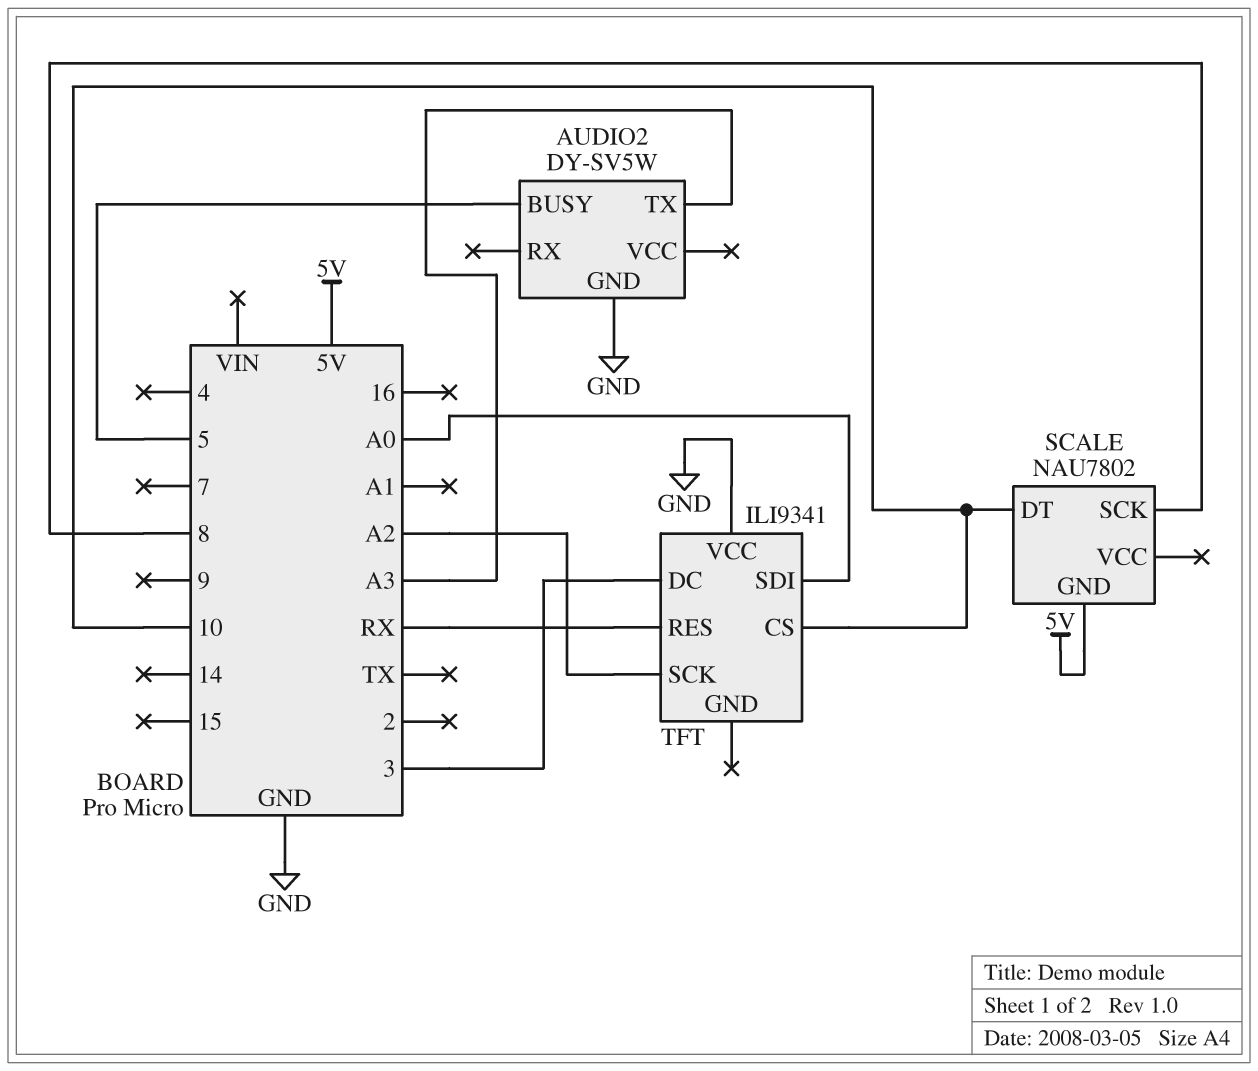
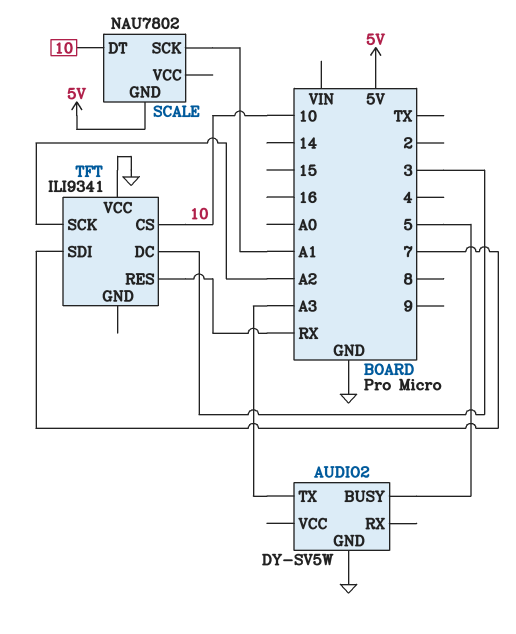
SCALE pin SCK: 8 -> A1
TFT pin SDI: A0 -> 7

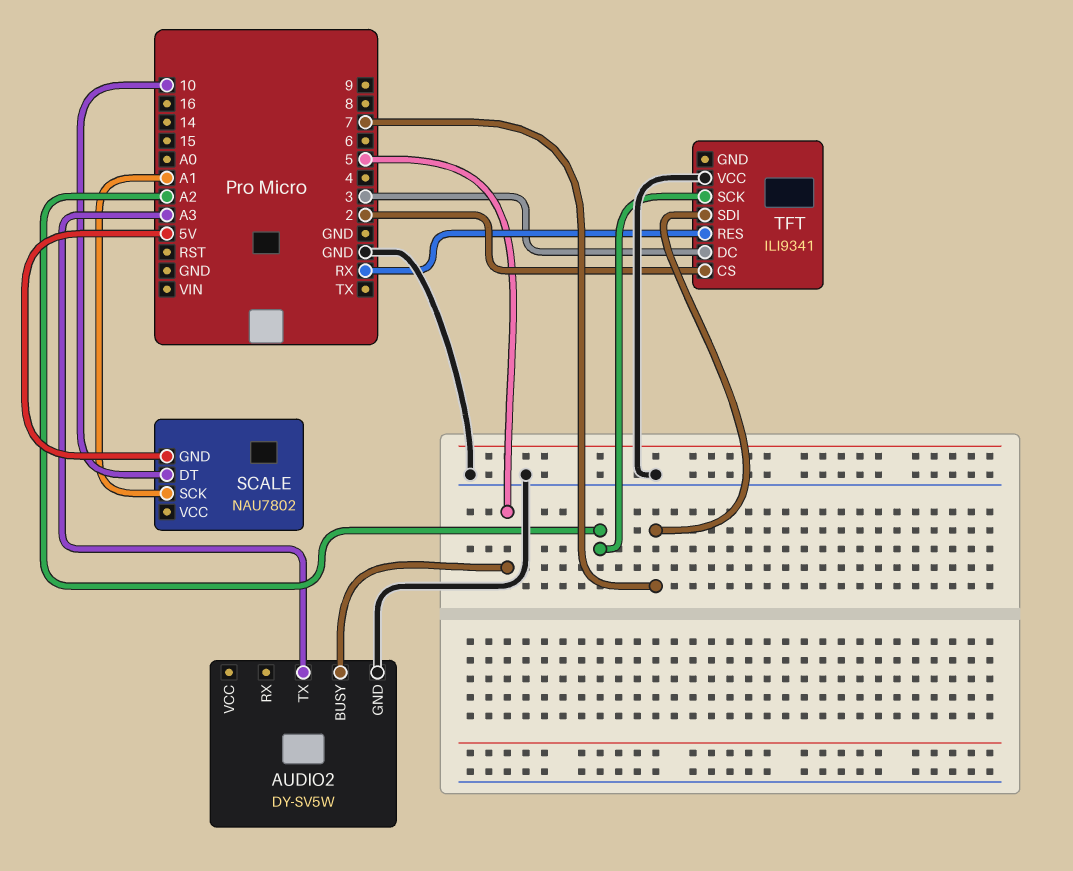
TFT pin CS: 10 -> 2

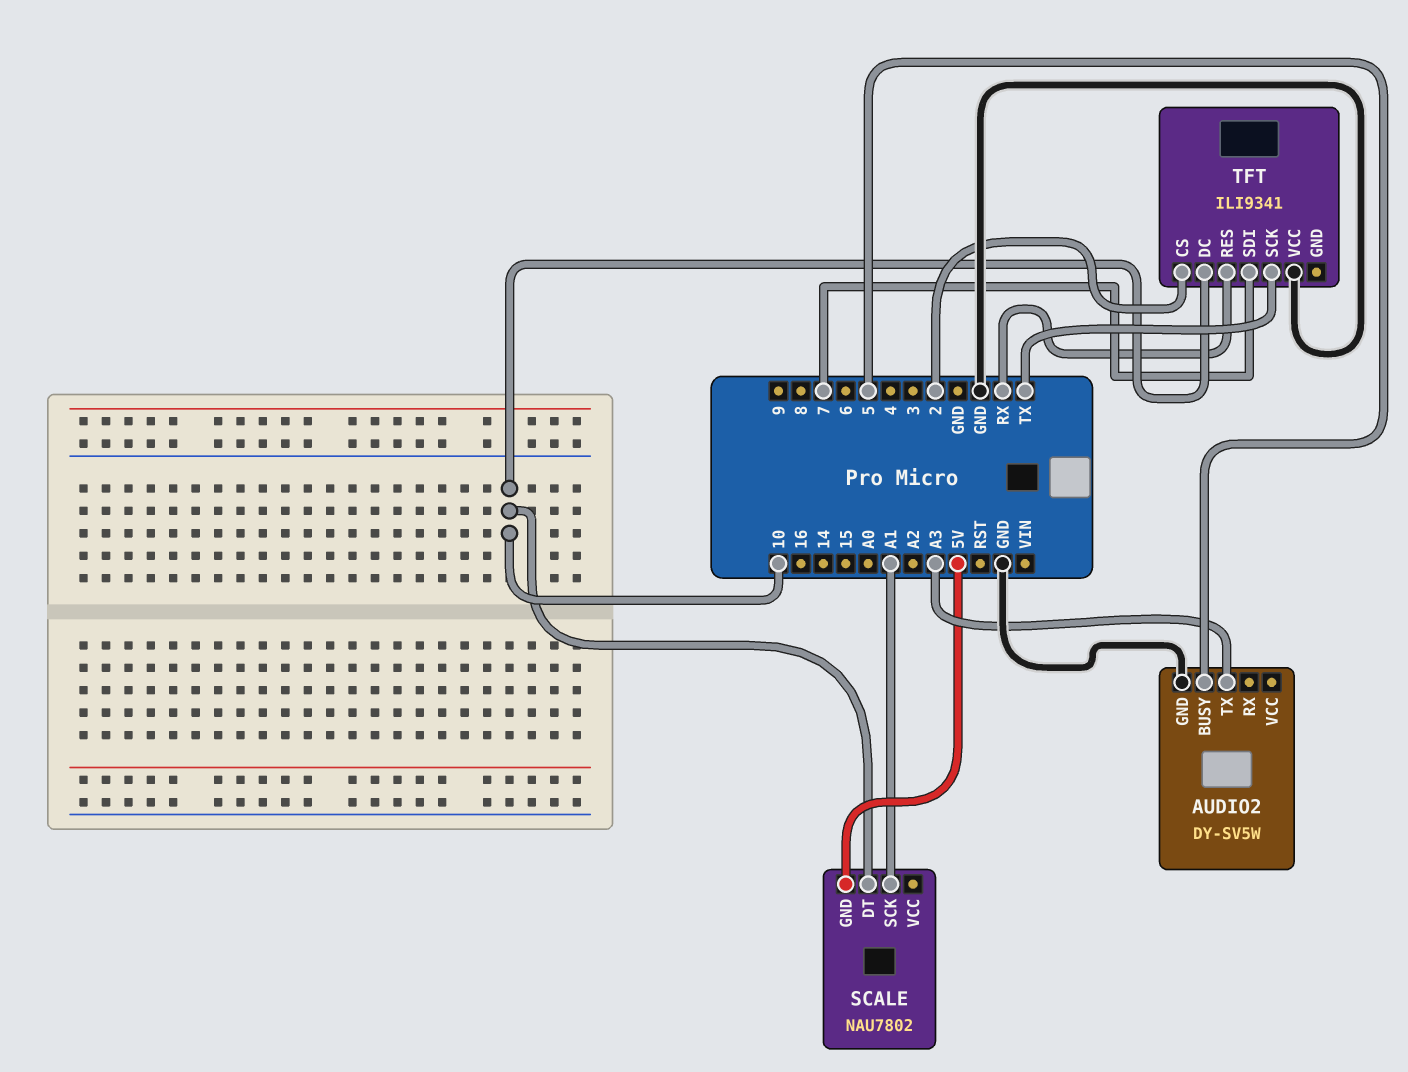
TFT pin DC: 3 -> 10
TFT pin SCK: A2 -> TX

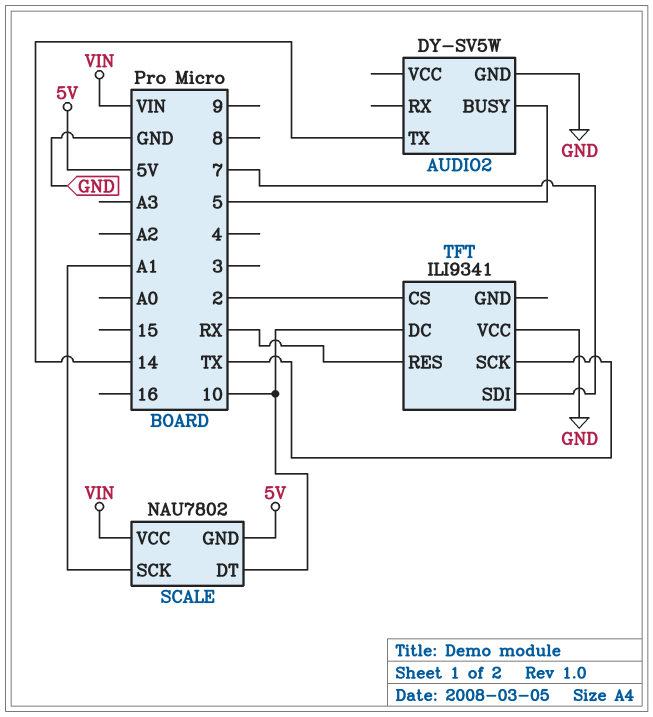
AUDIO2 pin TX: A3 -> 14
SCALE pin VCC: none -> VIN

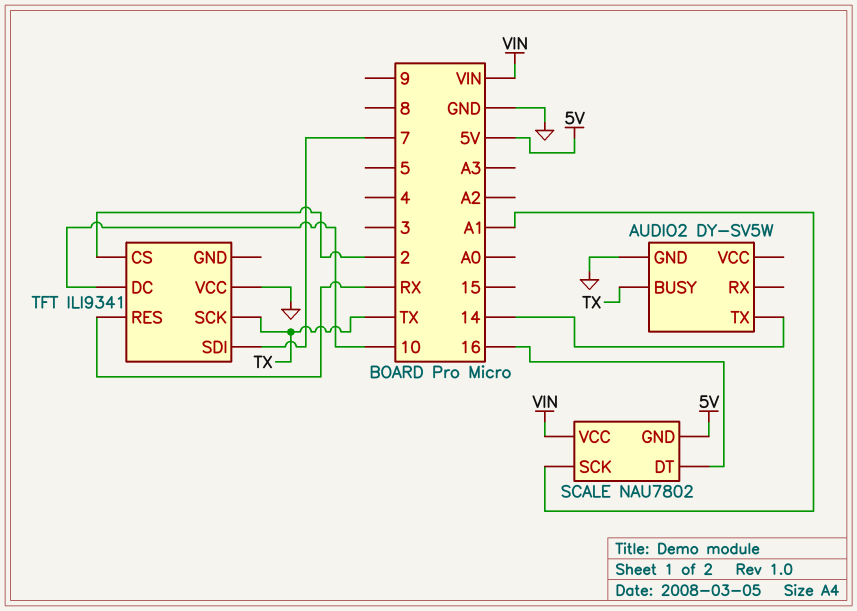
AUDIO2 pin BUSY: 5 -> TX
SCALE pin DT: 10 -> 16

